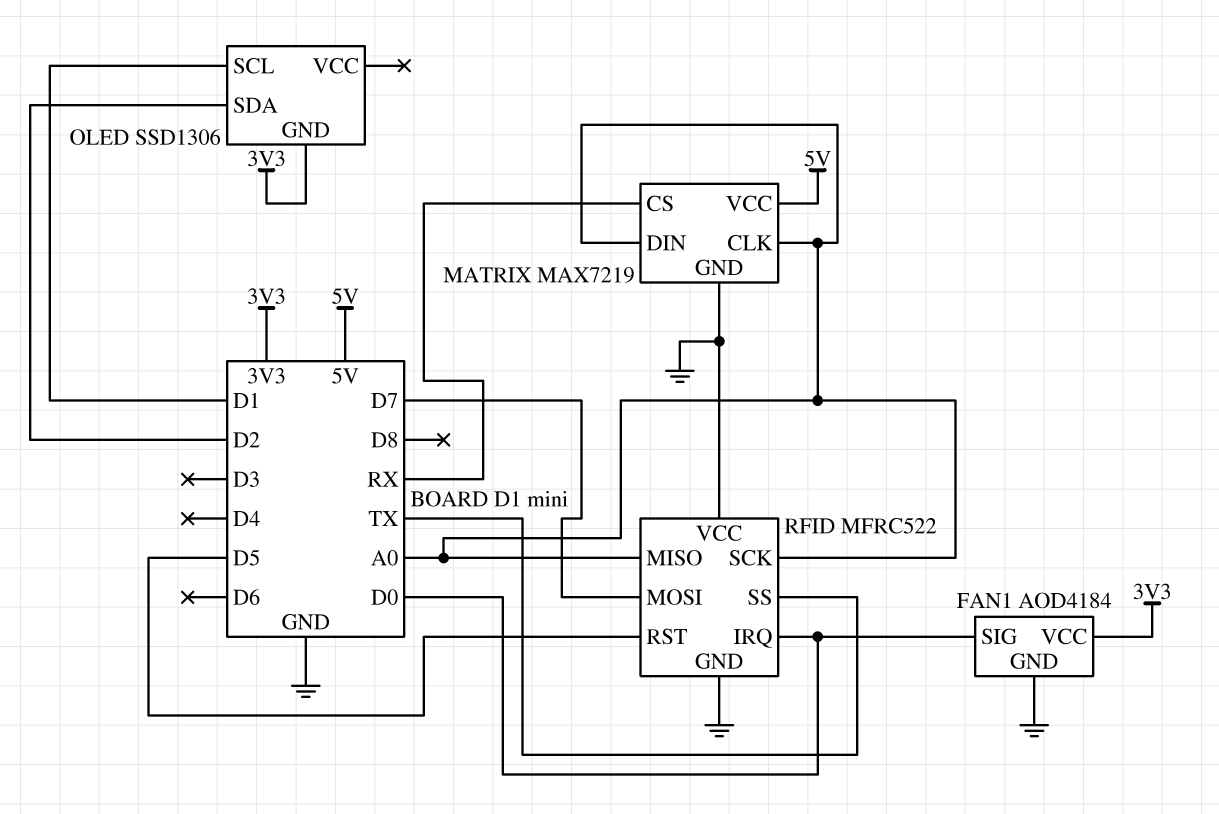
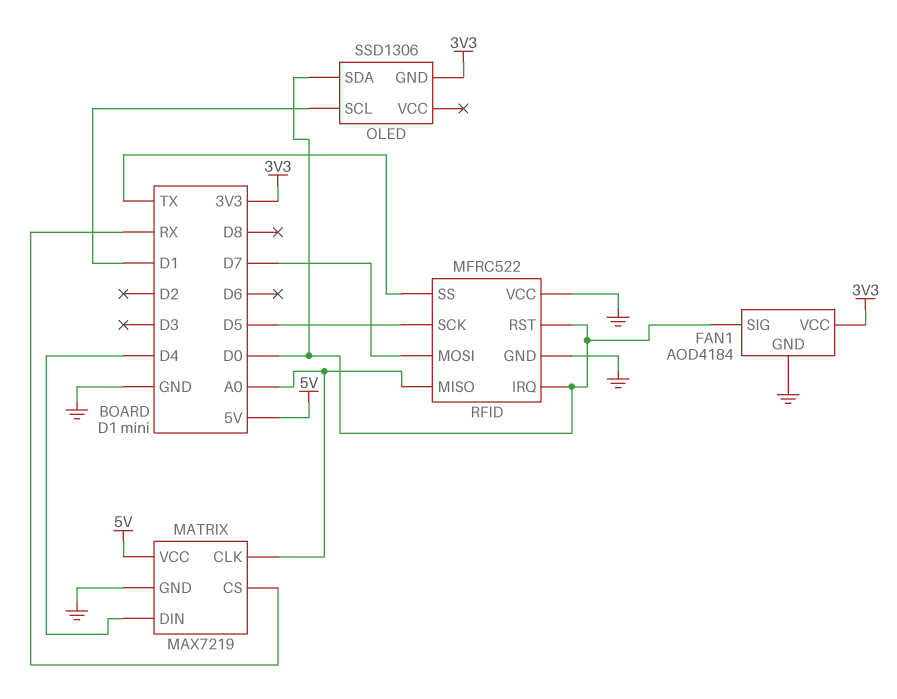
MATRIX pin DIN: A0 -> D4
OLED pin SDA: D2 -> D0
RFID pin RST: D5 -> D0
RFID pin SCK: A0 -> D5

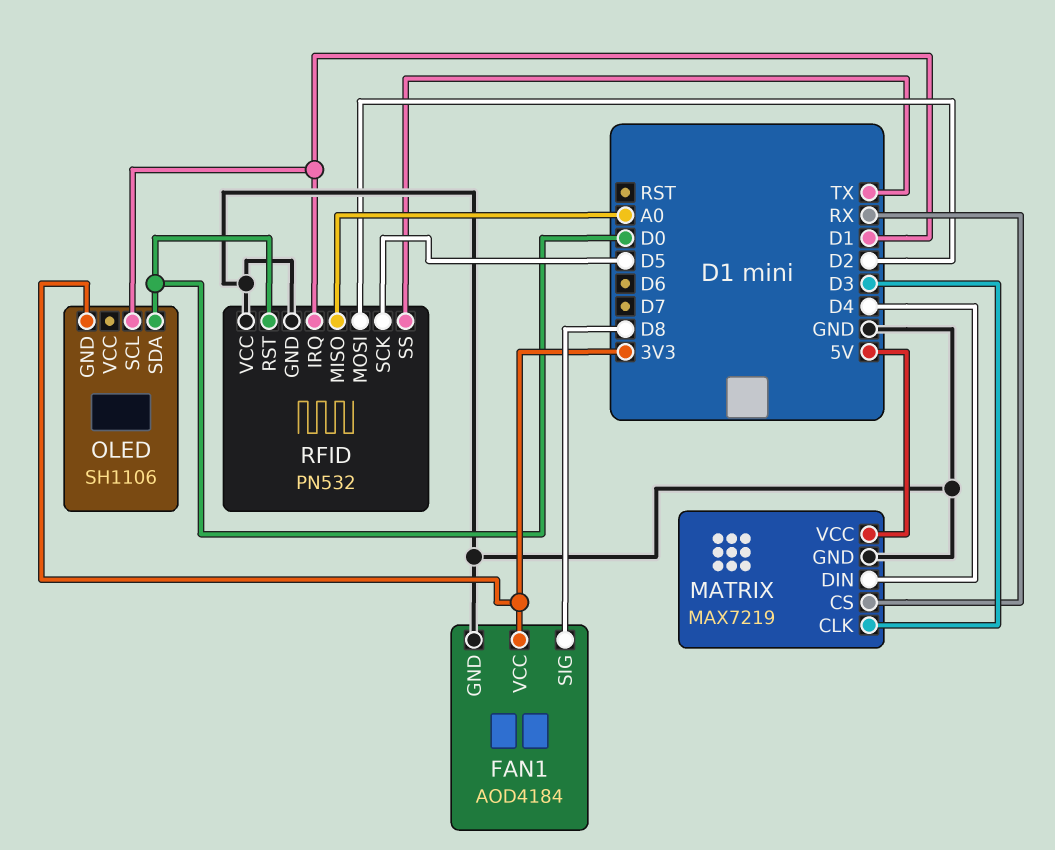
FAN1 pin SIG: D0 -> D8
MATRIX pin CLK: A0 -> D3
OLED: SSD1306 -> SH1106
RFID: MFRC522 -> PN532
RFID pin IRQ: D0 -> D1
RFID pin MOSI: D7 -> D2

